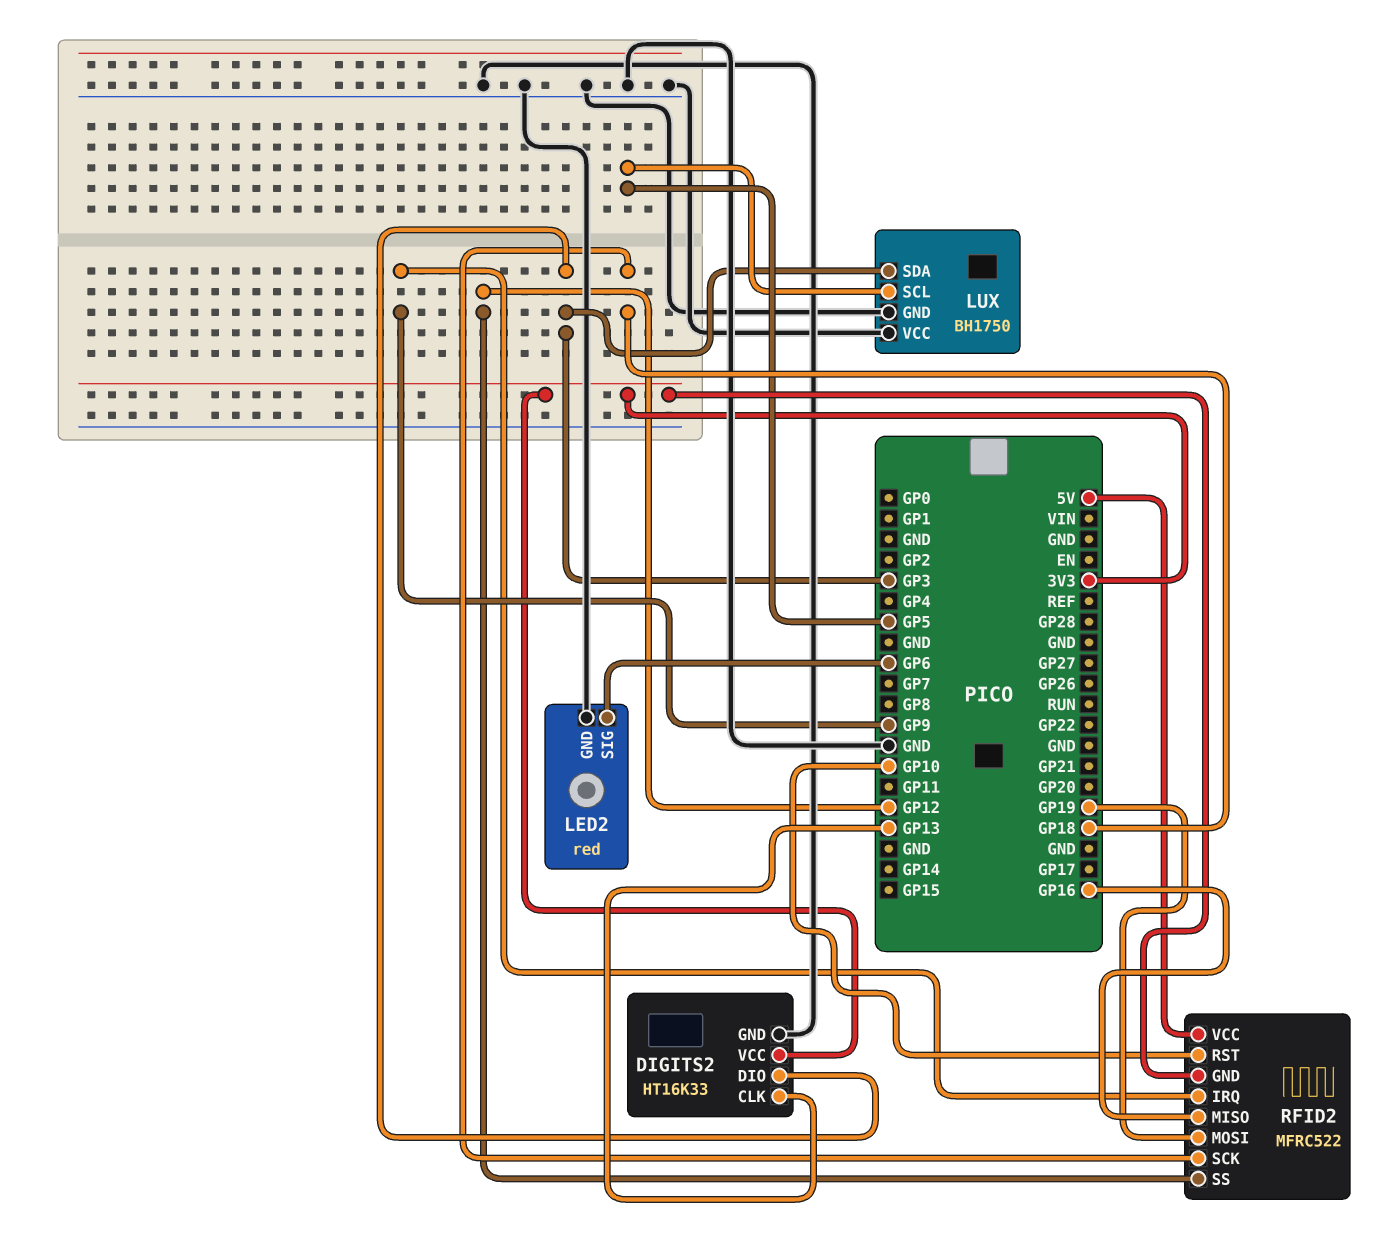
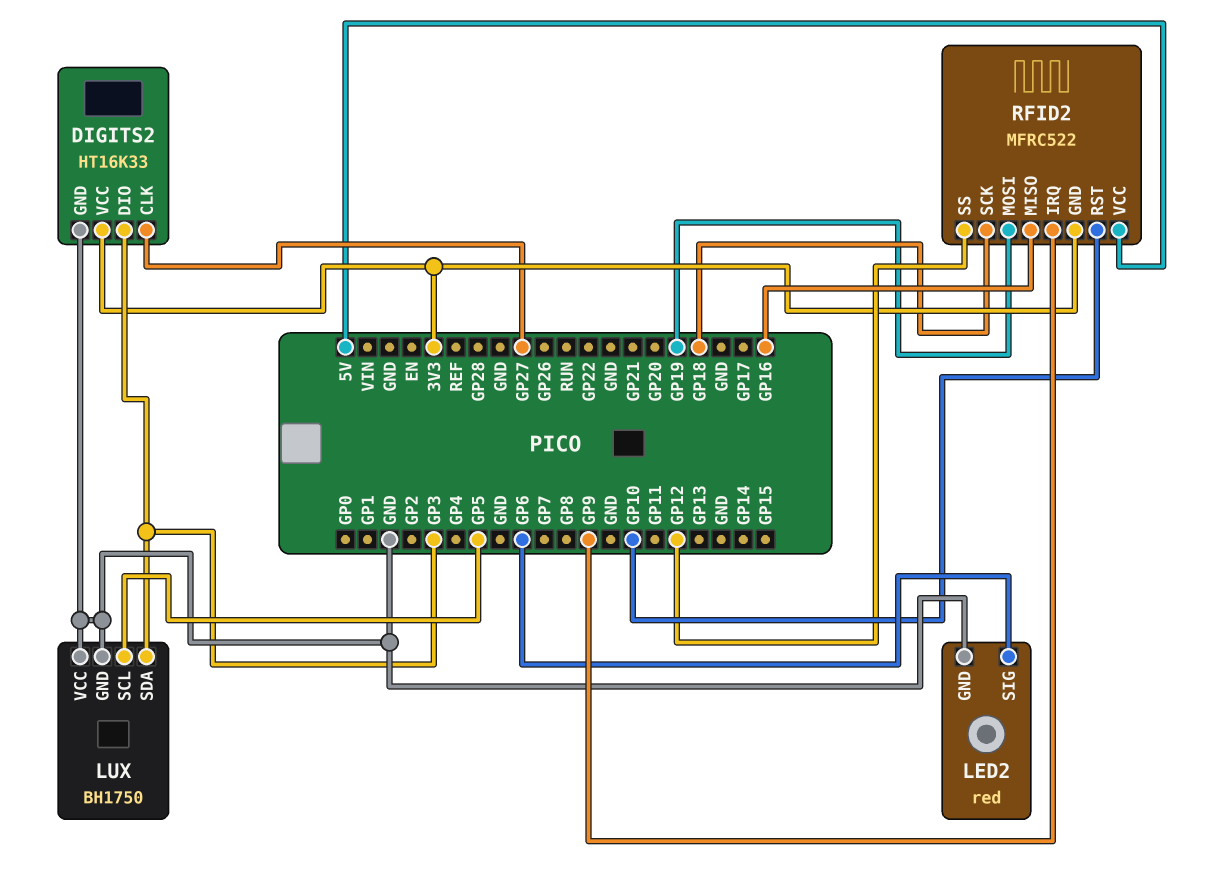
DIGITS2 pin CLK: GP13 -> GP27

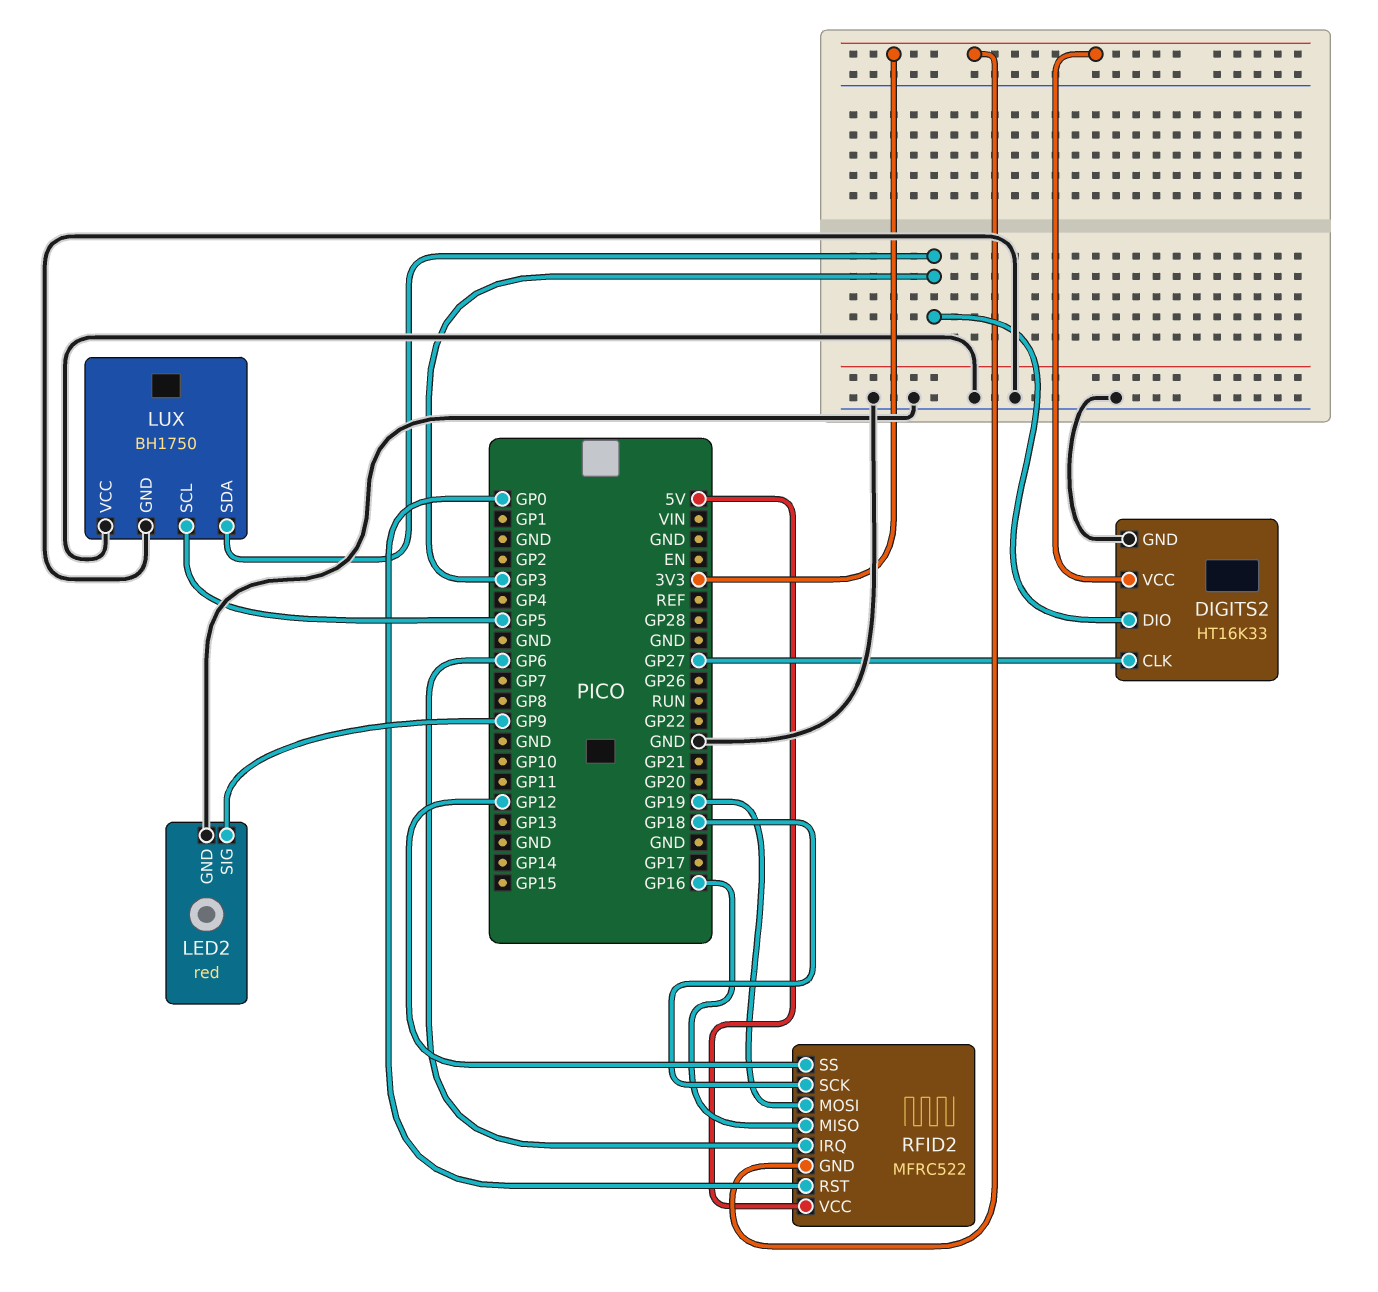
LED2 pin SIG: GP6 -> GP9
RFID2 pin IRQ: GP9 -> GP6
RFID2 pin RST: GP10 -> GP0

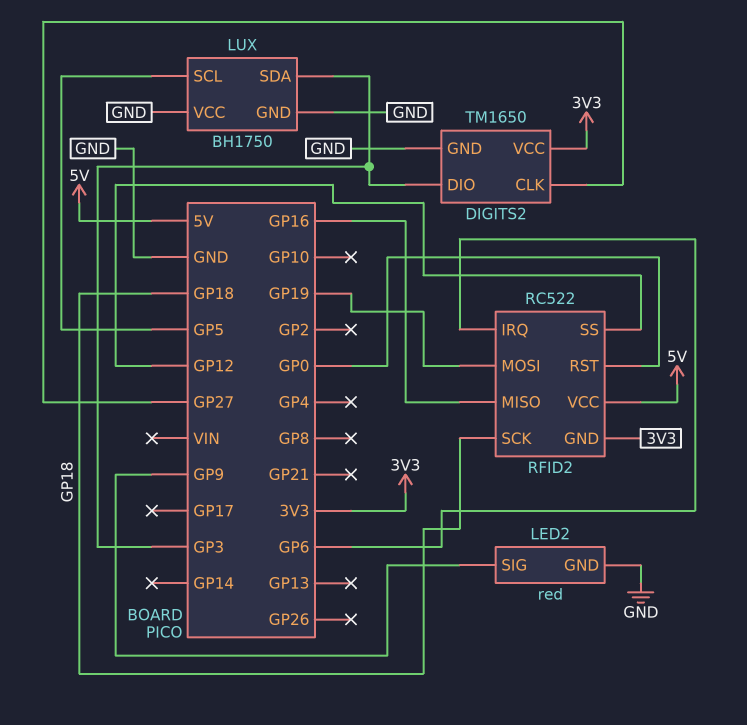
DIGITS2: HT16K33 -> TM1650
RFID2: MFRC522 -> RC522

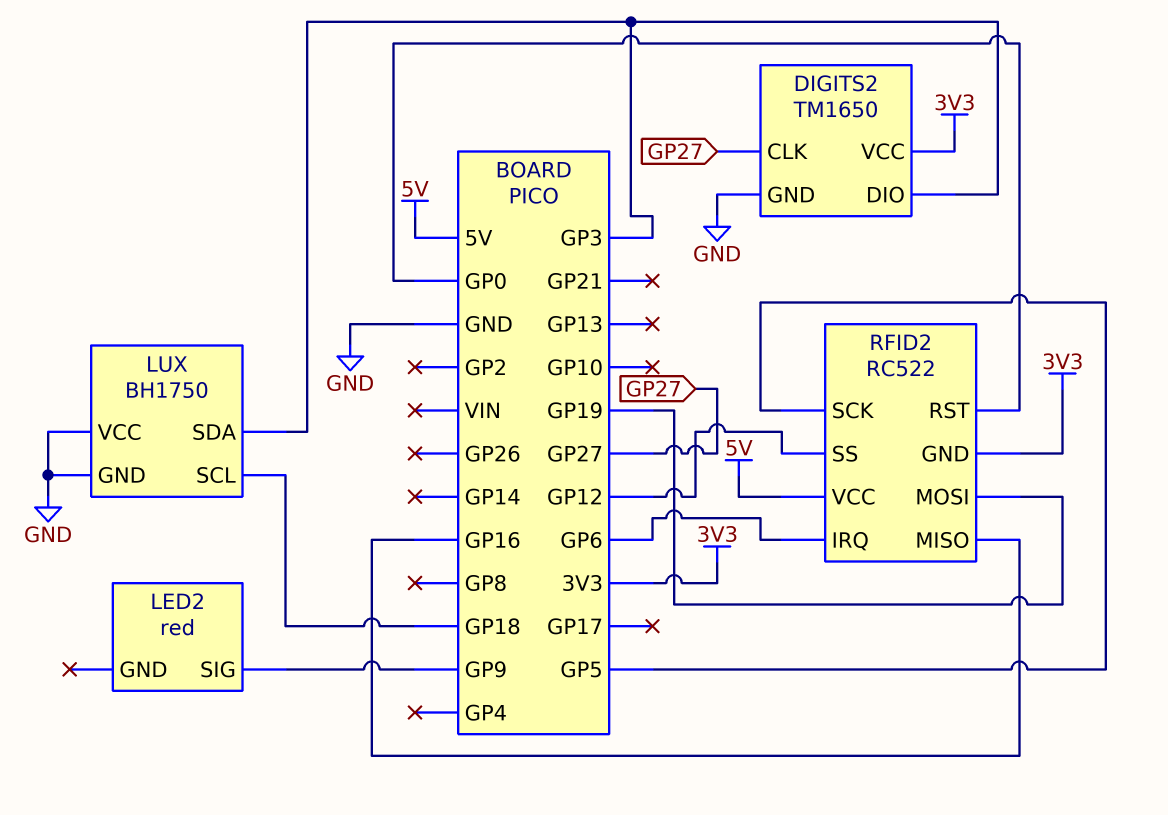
LED2 pin GND: GND -> none
LUX pin SCL: GP5 -> GP18
RFID2 pin SCK: GP18 -> GP5

